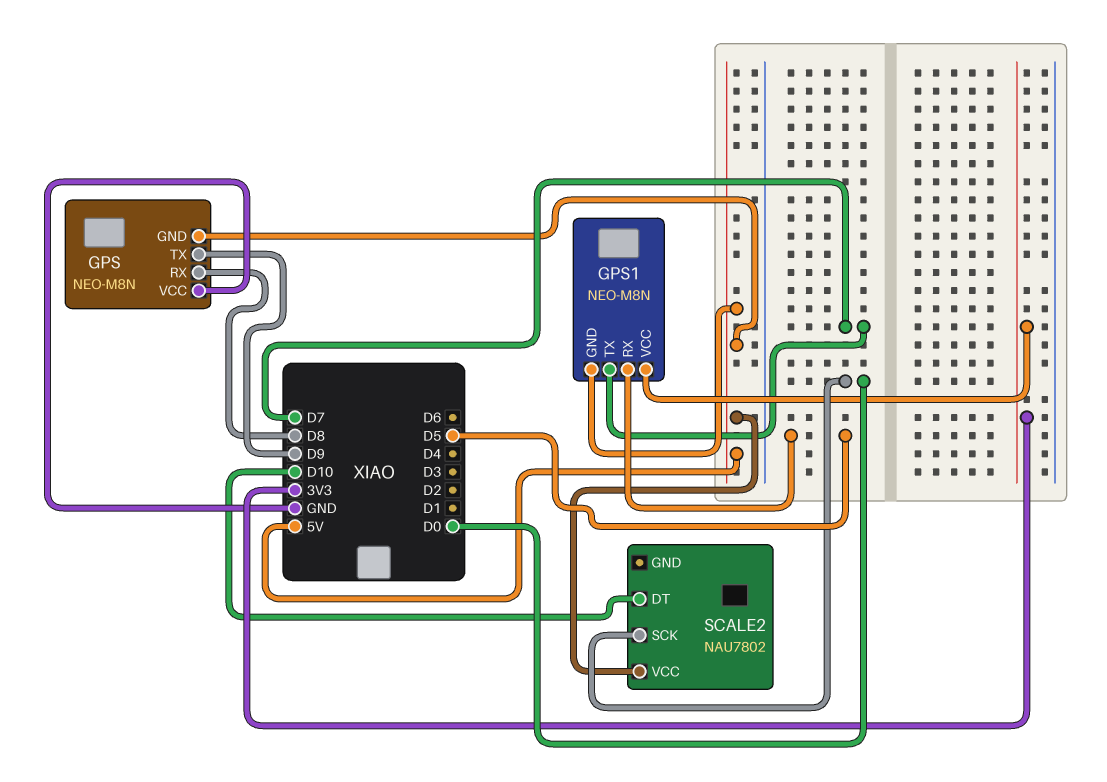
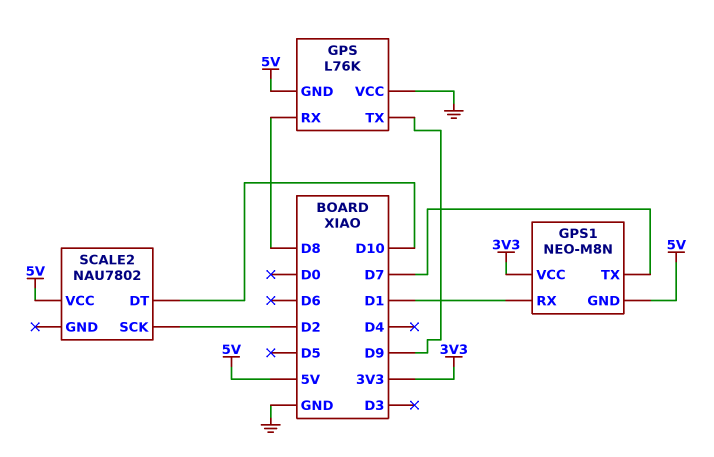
GPS: NEO-M8N -> L76K
GPS1 pin RX: D5 -> D1
SCALE2 pin SCK: D0 -> D2

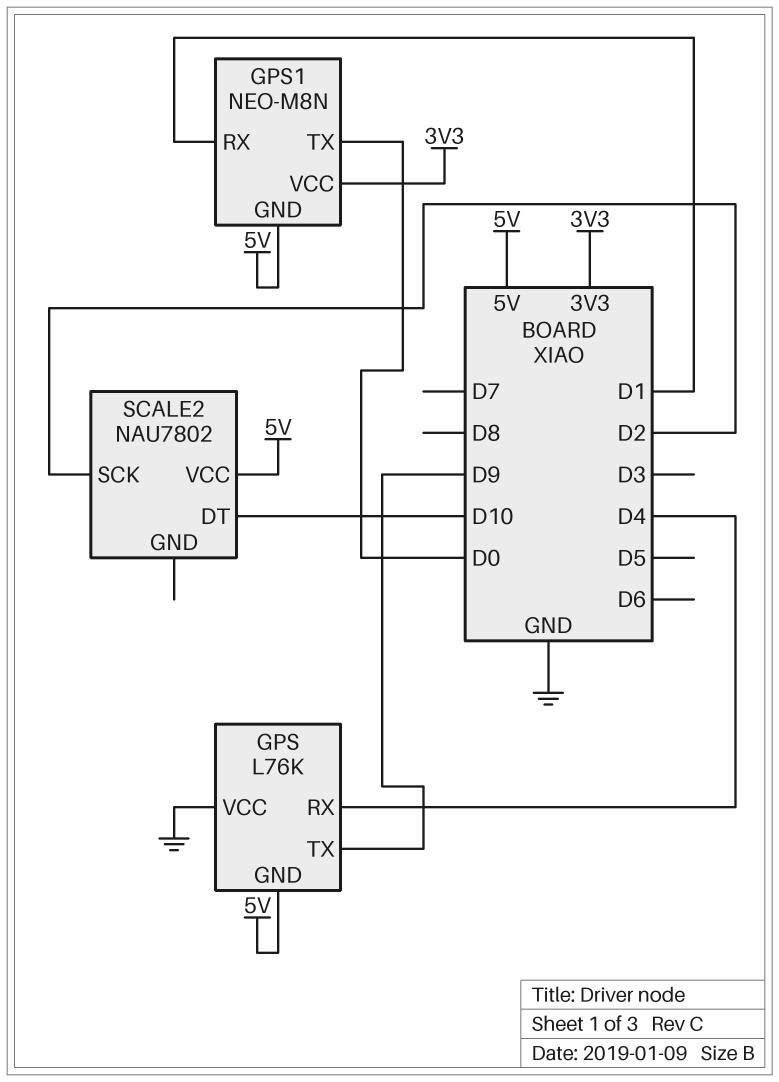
GPS pin RX: D8 -> D4
GPS1 pin TX: D7 -> D0

